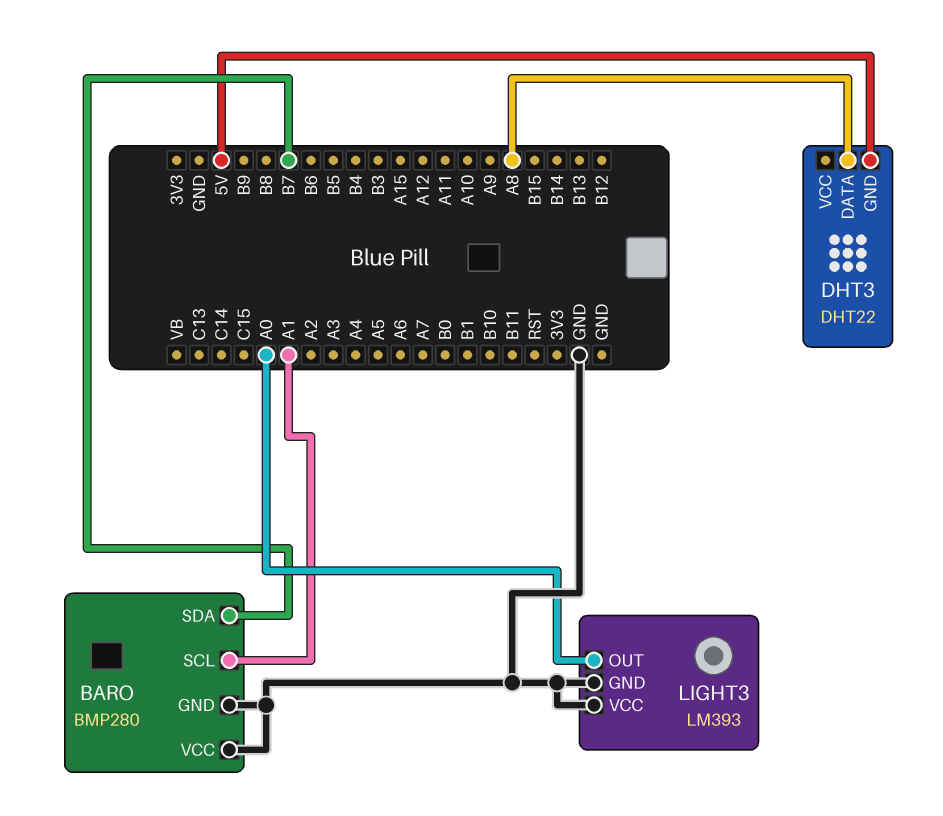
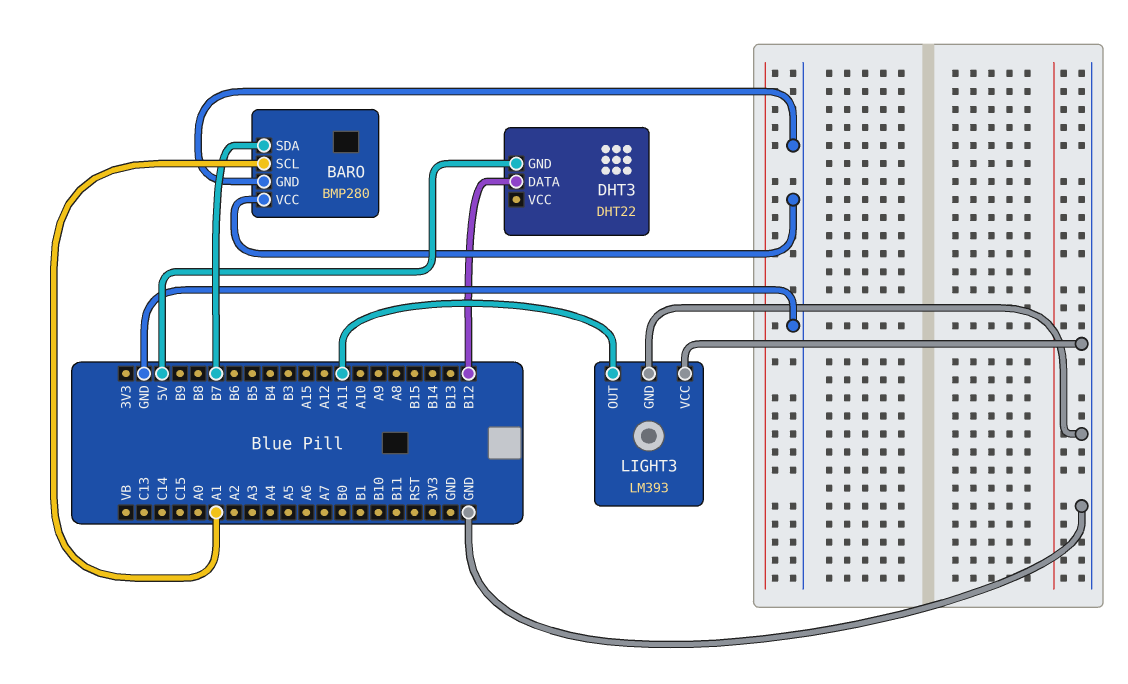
DHT3 pin DATA: A8 -> B12
LIGHT3 pin OUT: A0 -> A11

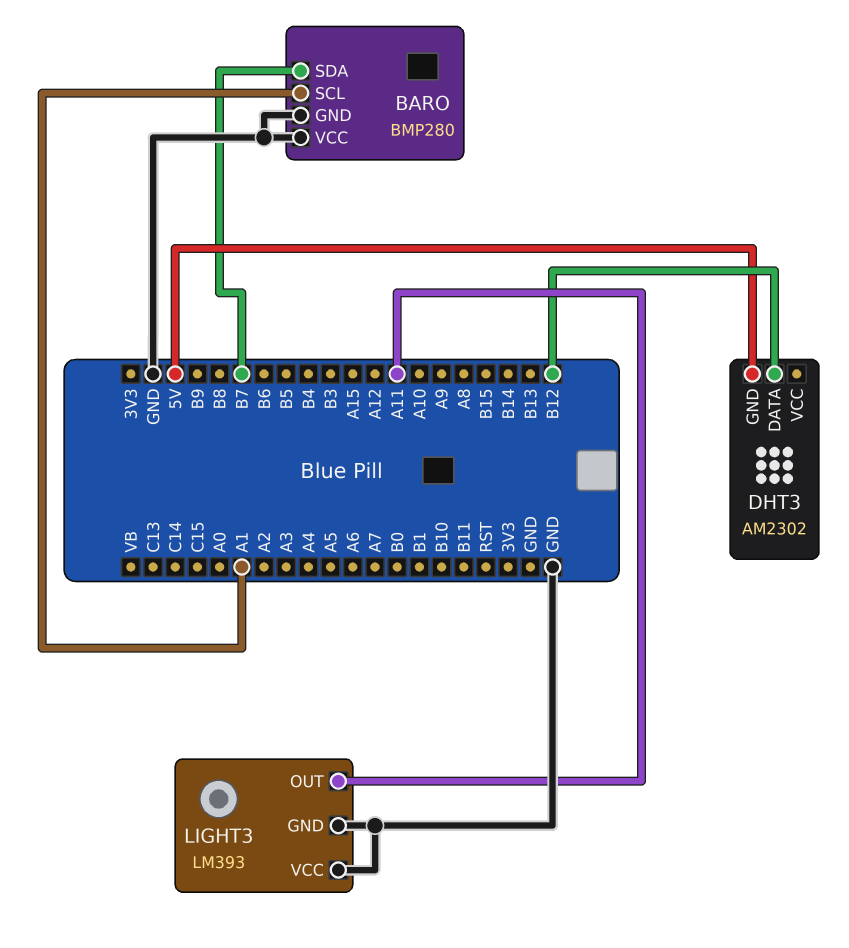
DHT3: DHT22 -> AM2302

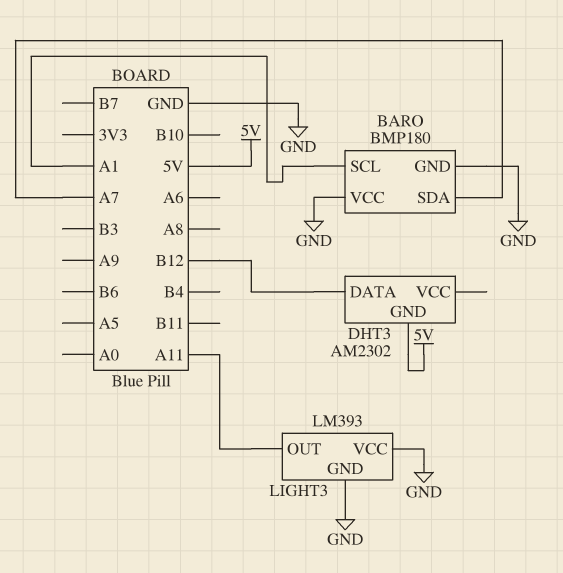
BARO: BMP280 -> BMP180
BARO pin SDA: B7 -> A7

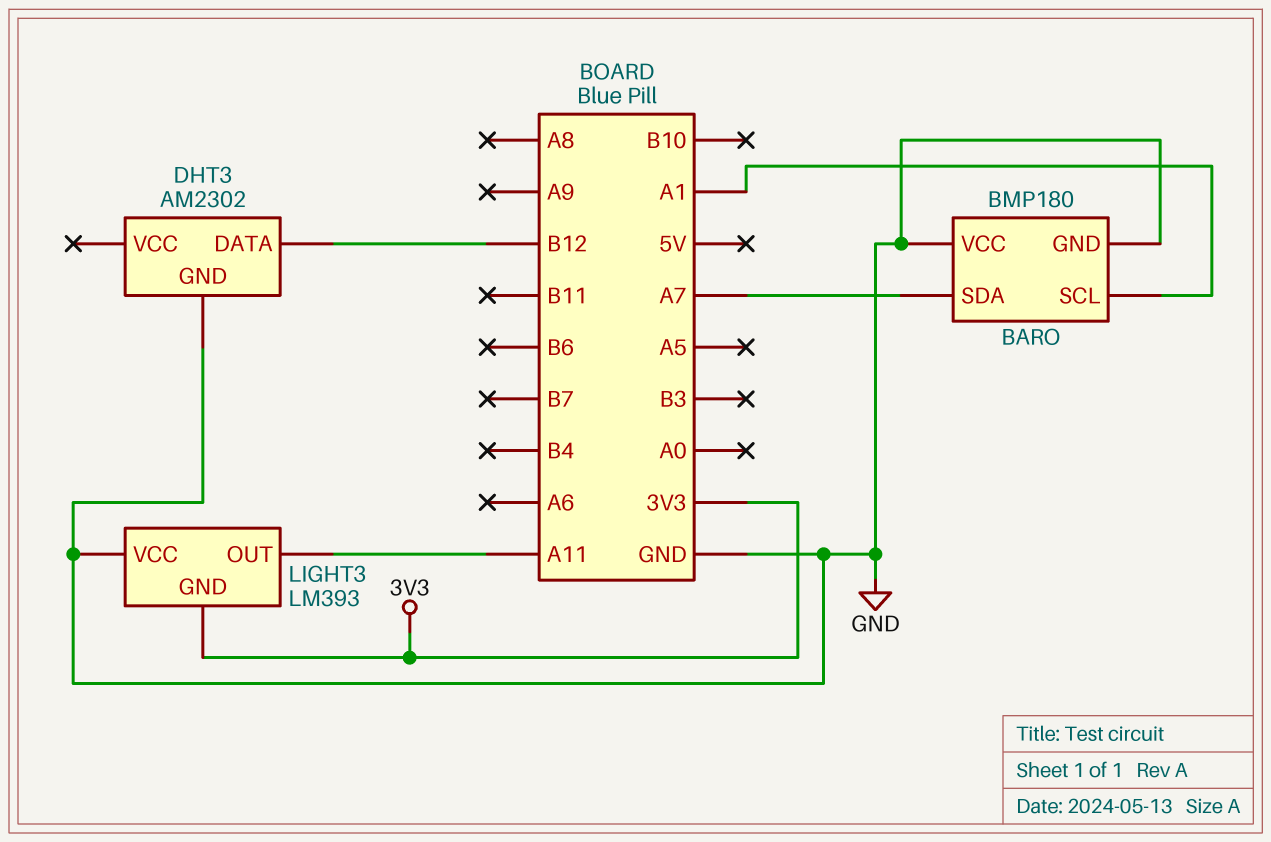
DHT3 pin GND: 5V -> GND
LIGHT3 pin GND: GND -> 3V3

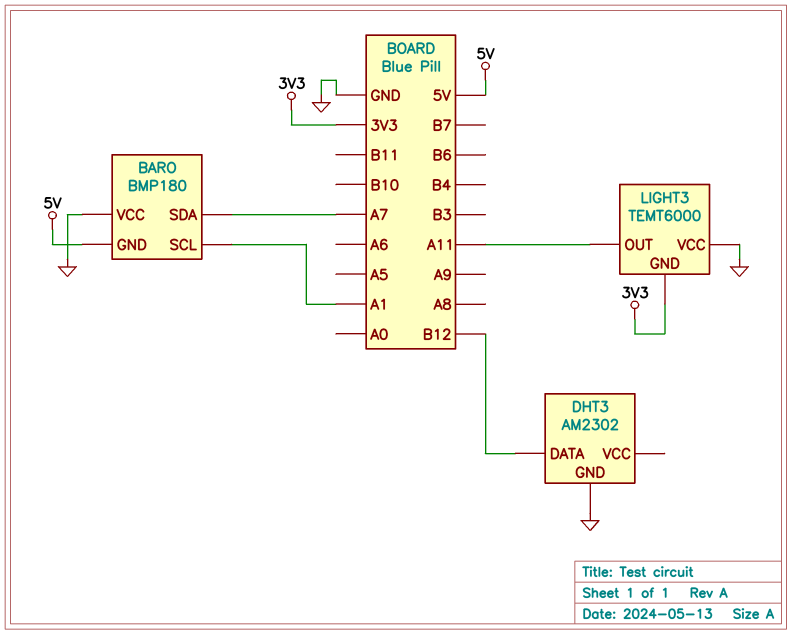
BARO pin GND: GND -> 5V
LIGHT3: LM393 -> TEMT6000

